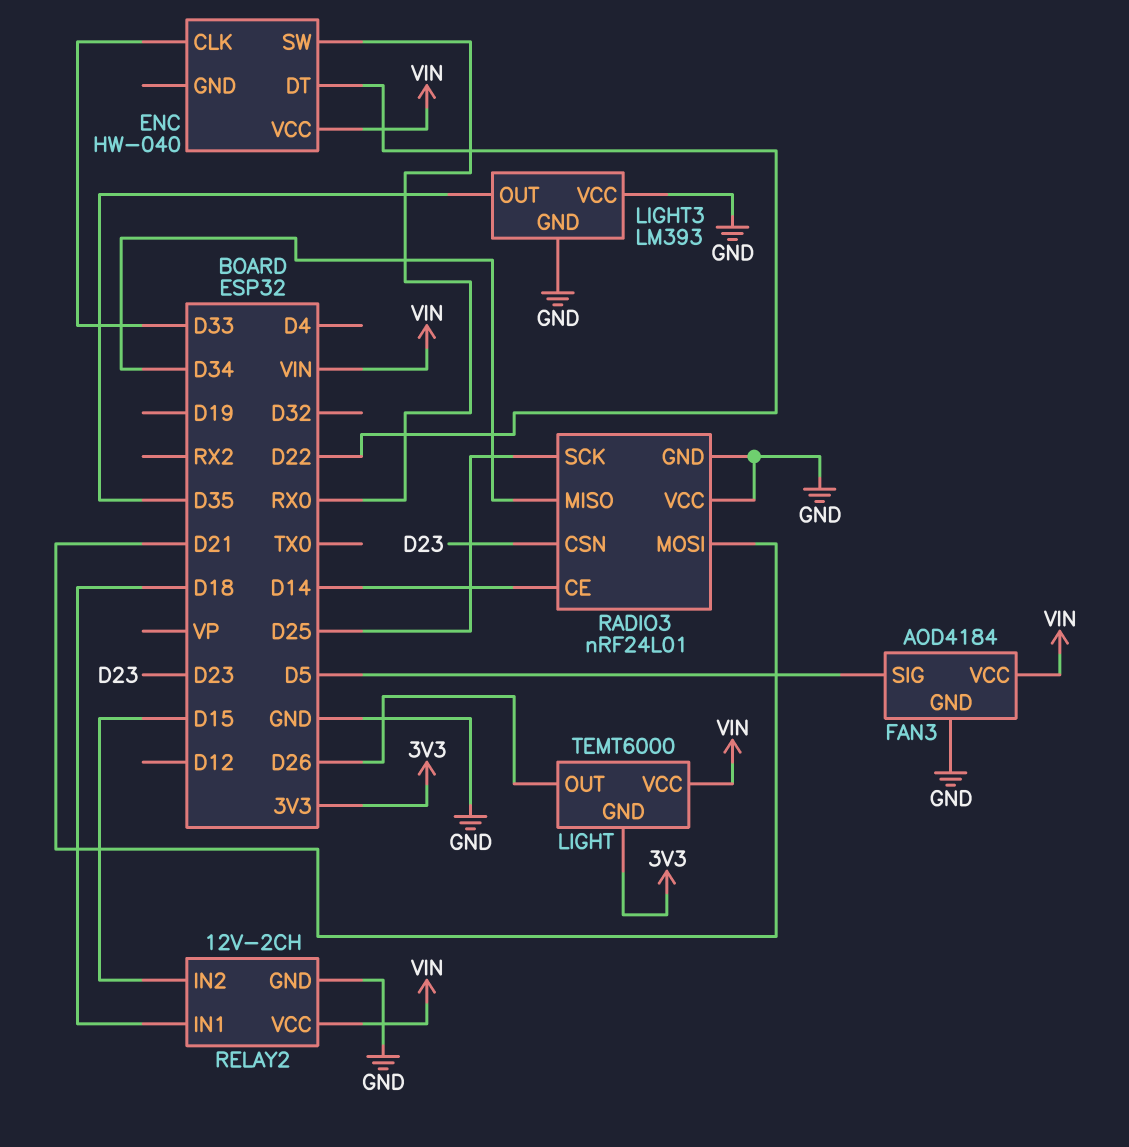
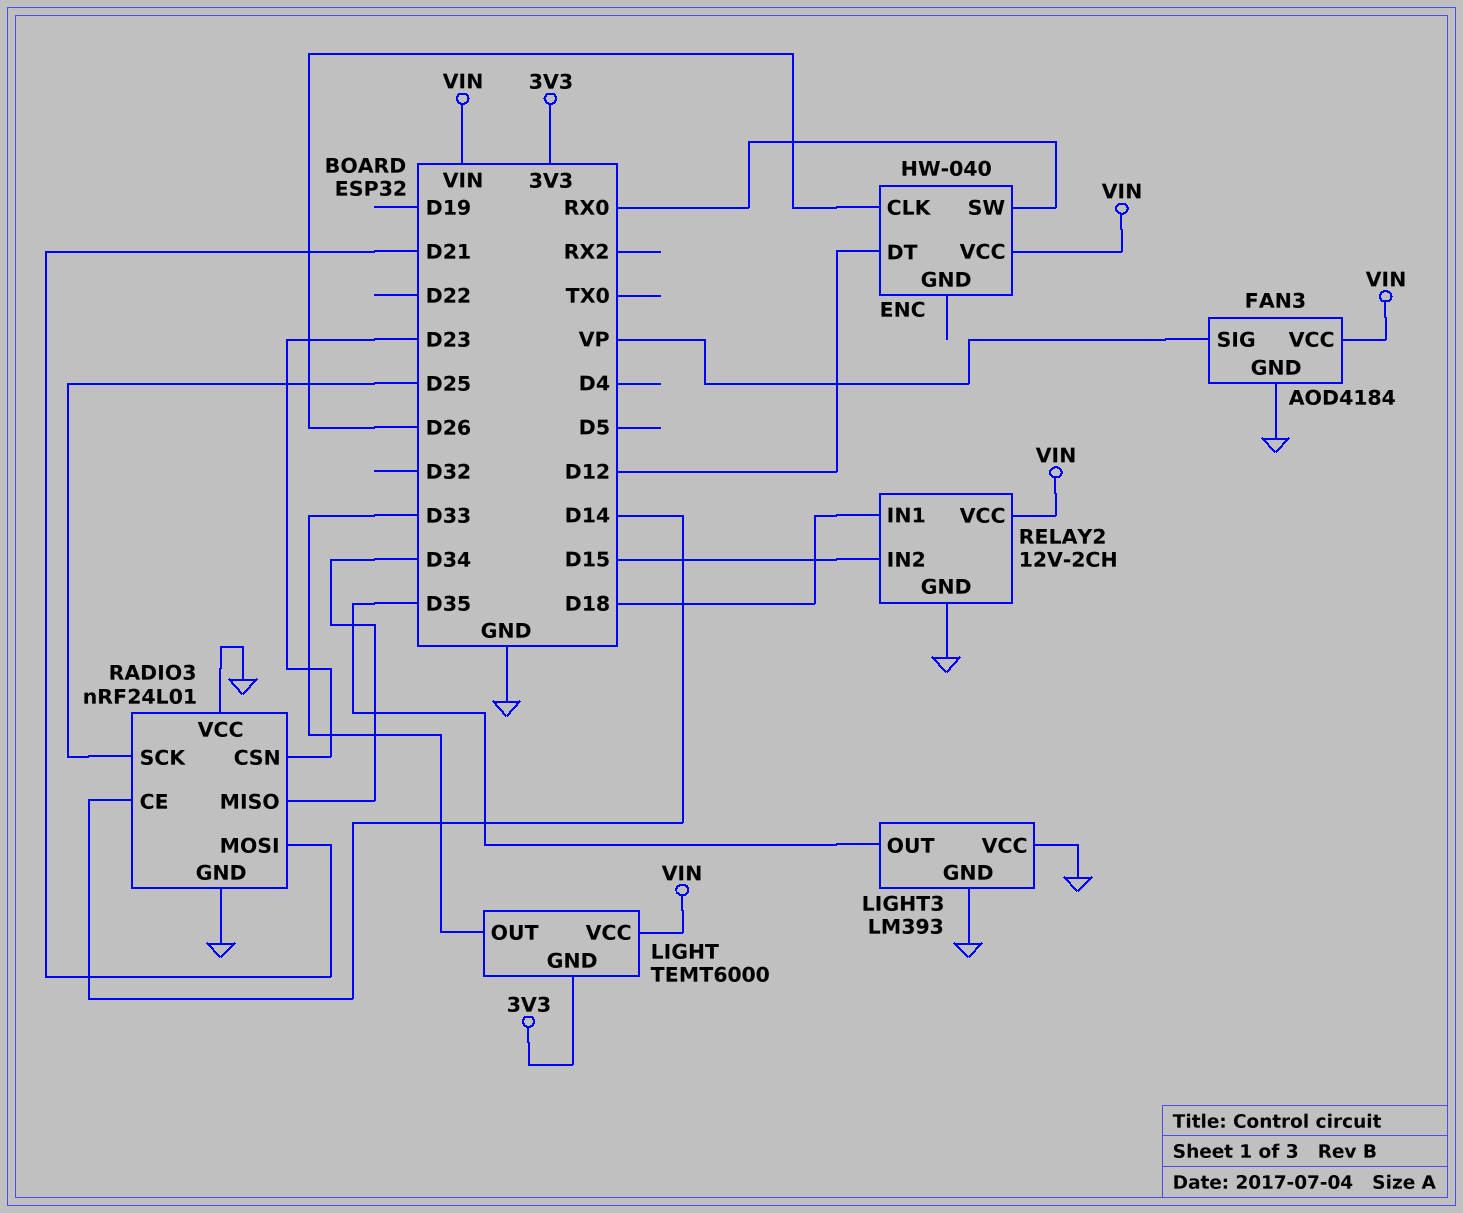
ENC pin CLK: D33 -> D26
ENC pin DT: D22 -> D12
FAN3 pin SIG: D5 -> VP
LIGHT pin OUT: D26 -> D33

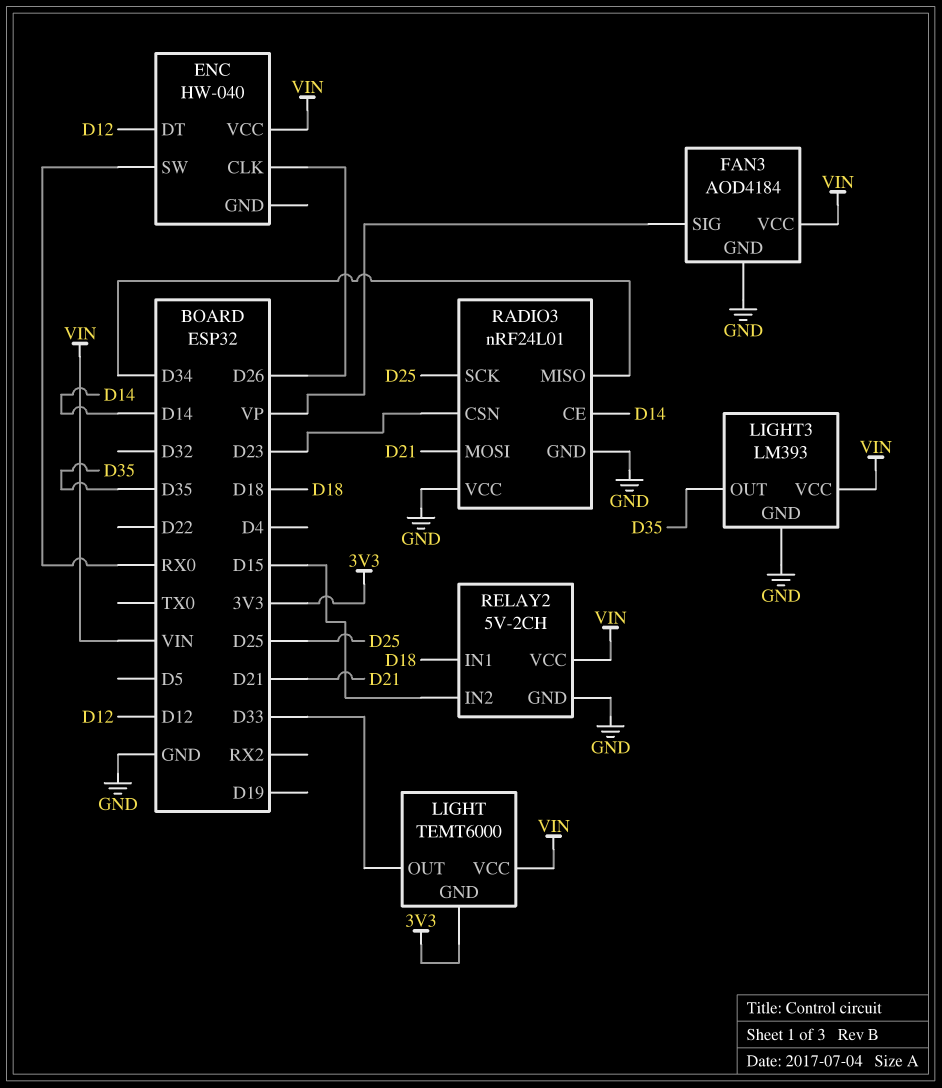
LIGHT3 pin VCC: GND -> VIN
RELAY2: 12V-2CH -> 5V-2CH

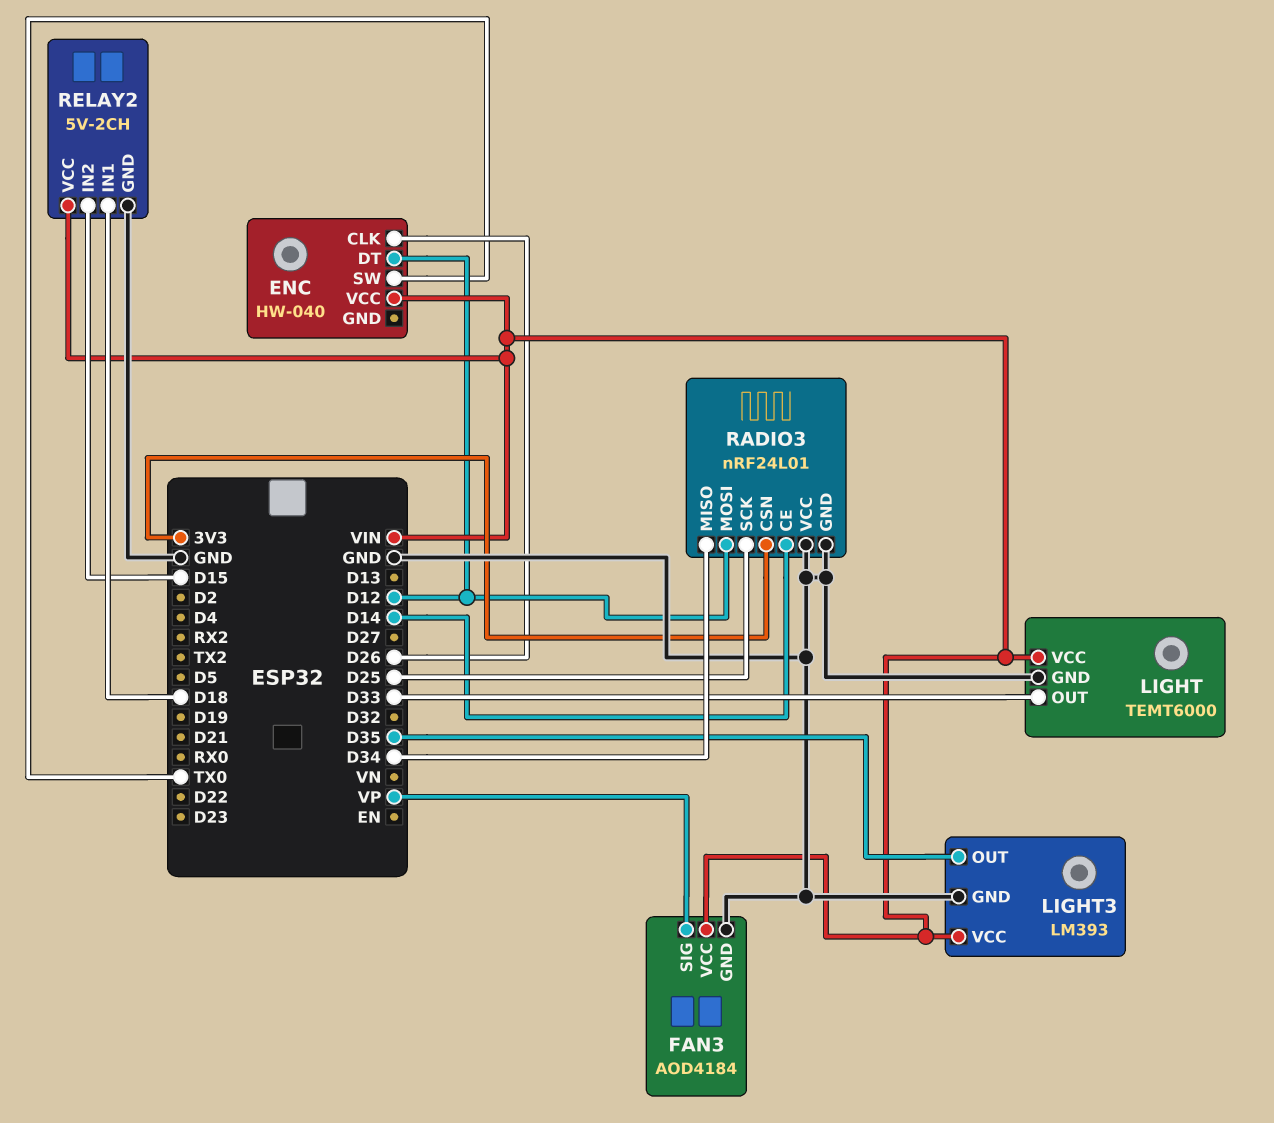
ENC pin SW: RX0 -> TX0
LIGHT pin GND: 3V3 -> GND
RADIO3 pin CSN: D23 -> 3V3
RADIO3 pin MOSI: D21 -> D12

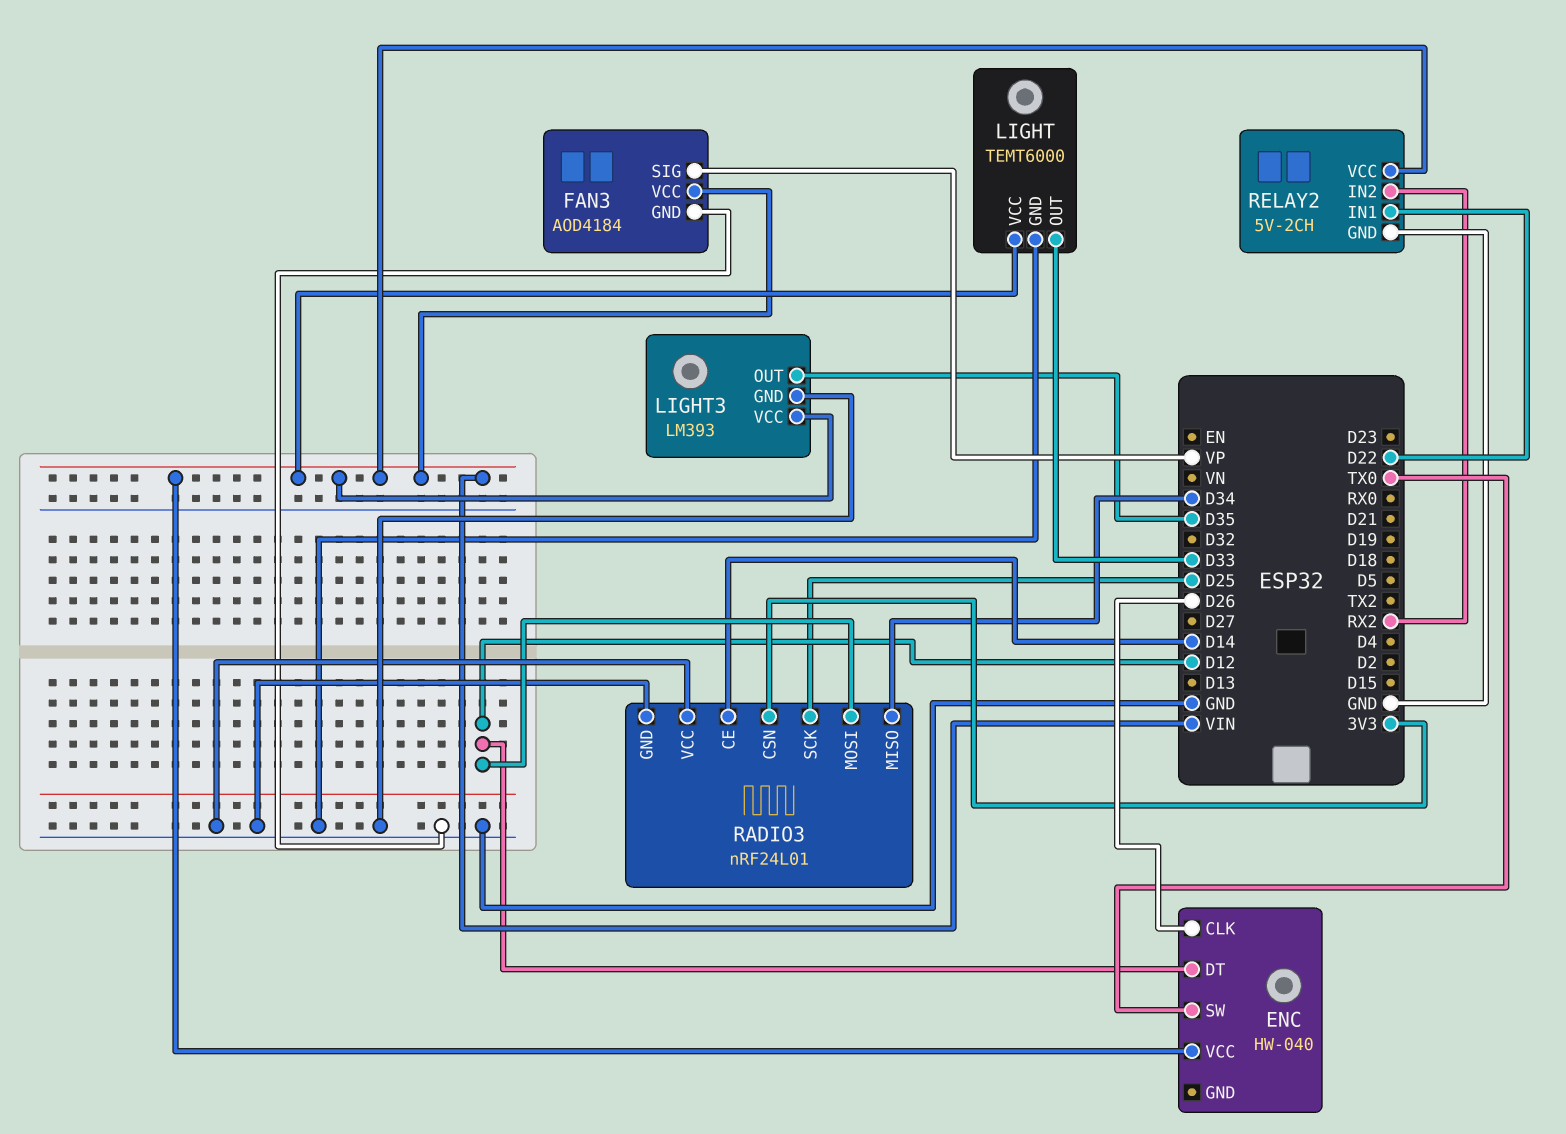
RELAY2 pin IN1: D18 -> D22
RELAY2 pin IN2: D15 -> RX2

